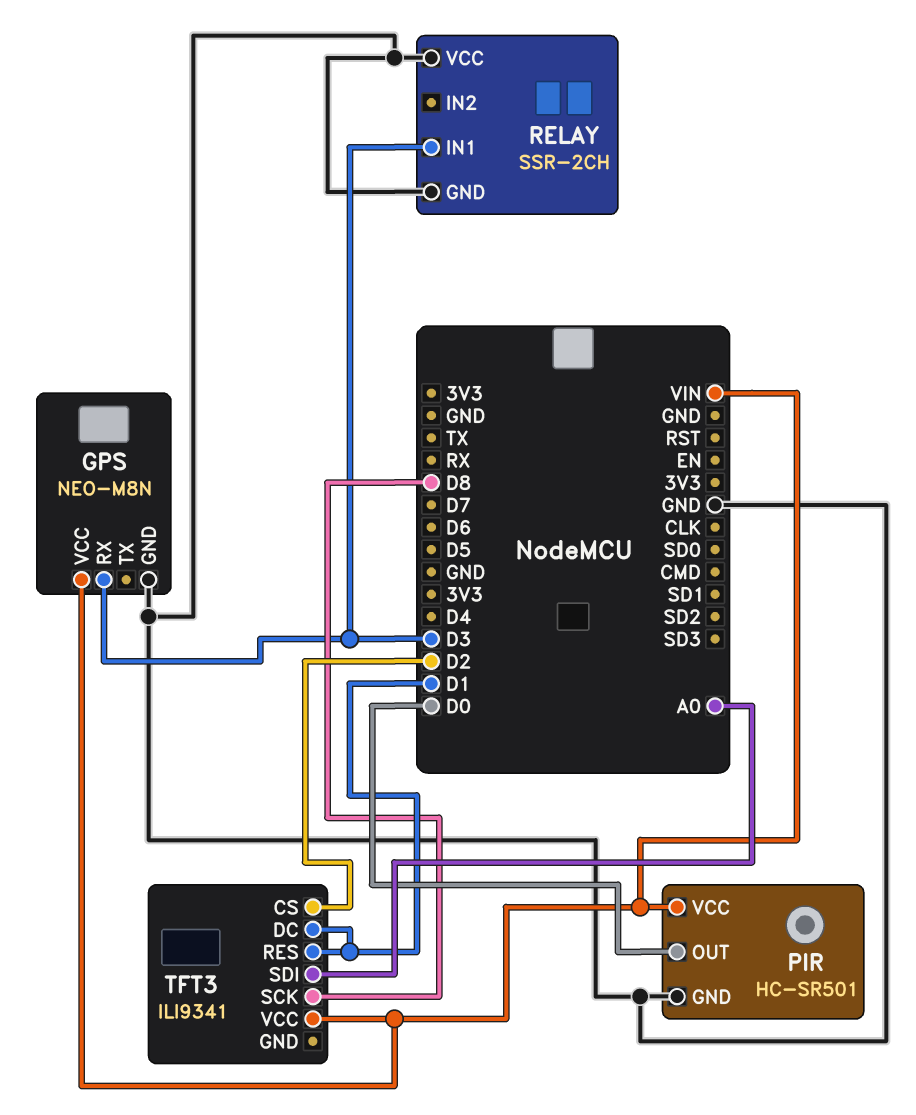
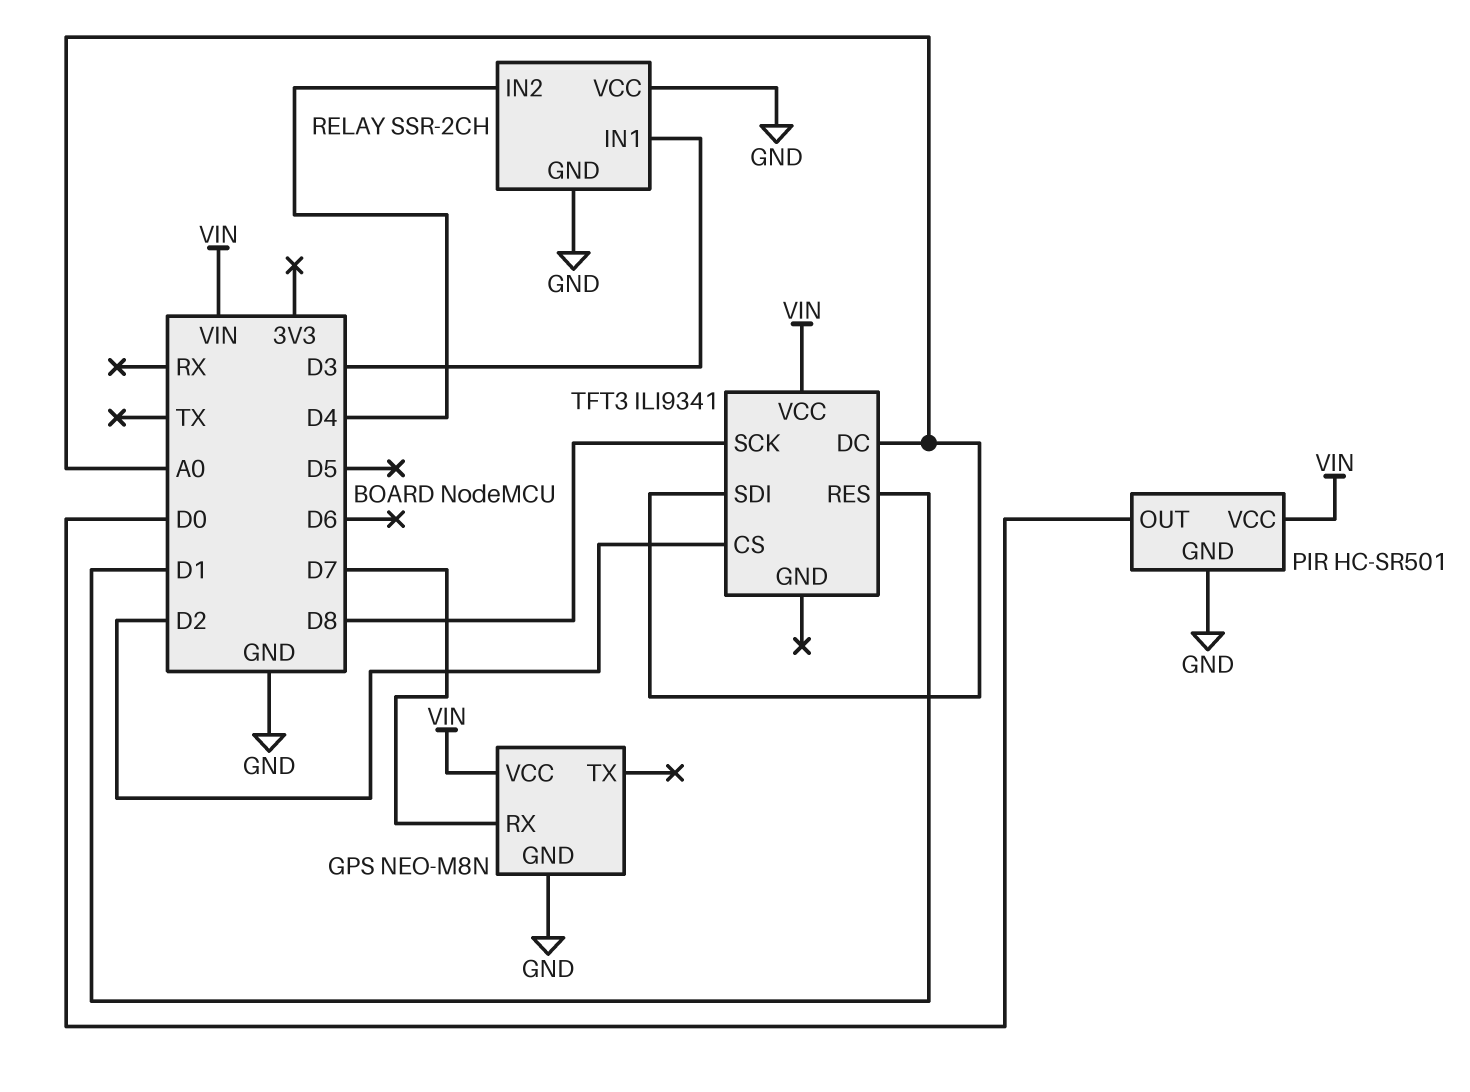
GPS pin RX: D3 -> D7
RELAY pin IN2: none -> D4
TFT3 pin DC: D1 -> A0

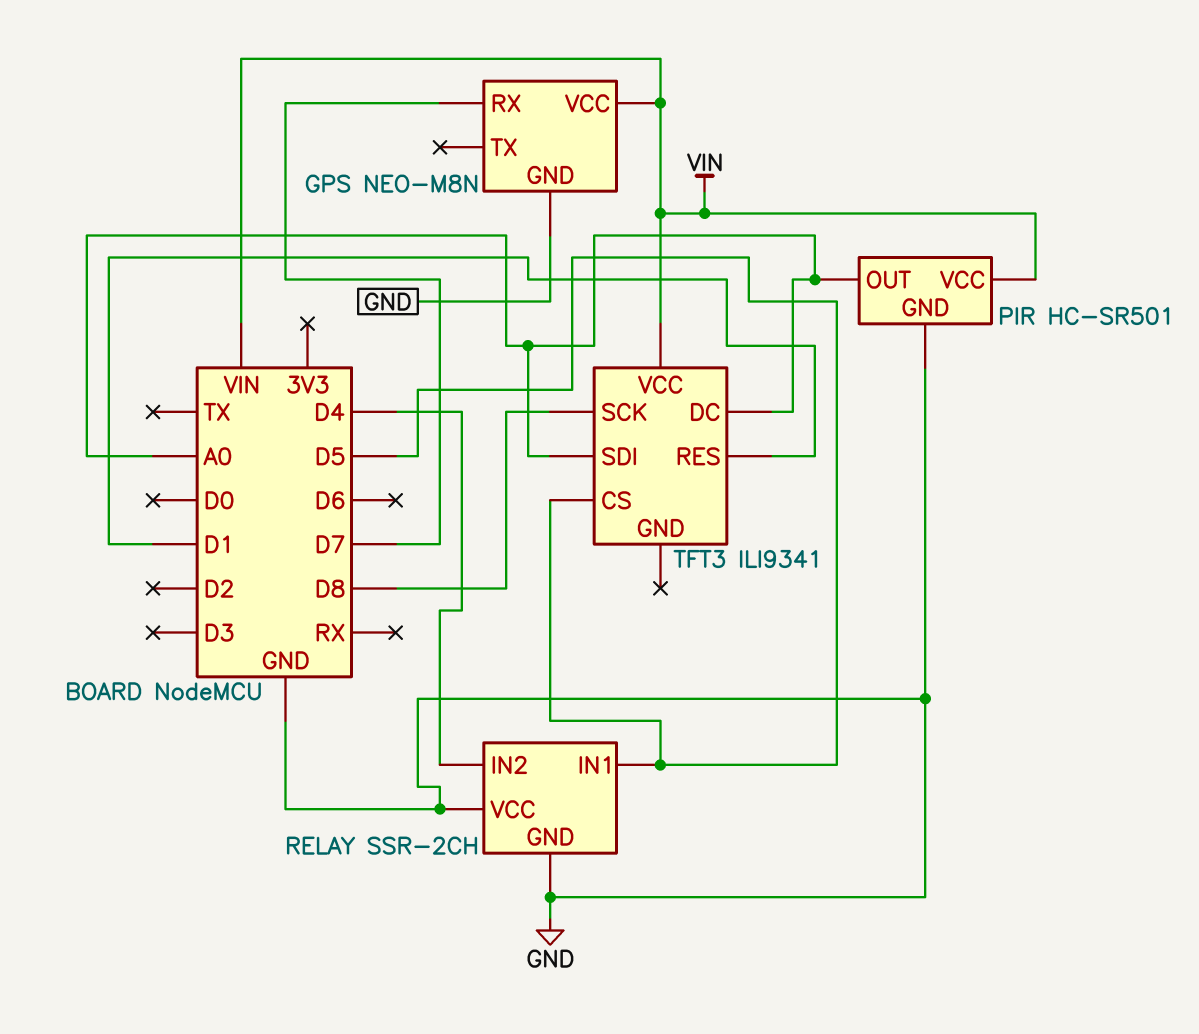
PIR pin OUT: D0 -> A0
RELAY pin IN1: D3 -> D5
TFT3 pin CS: D2 -> D5

